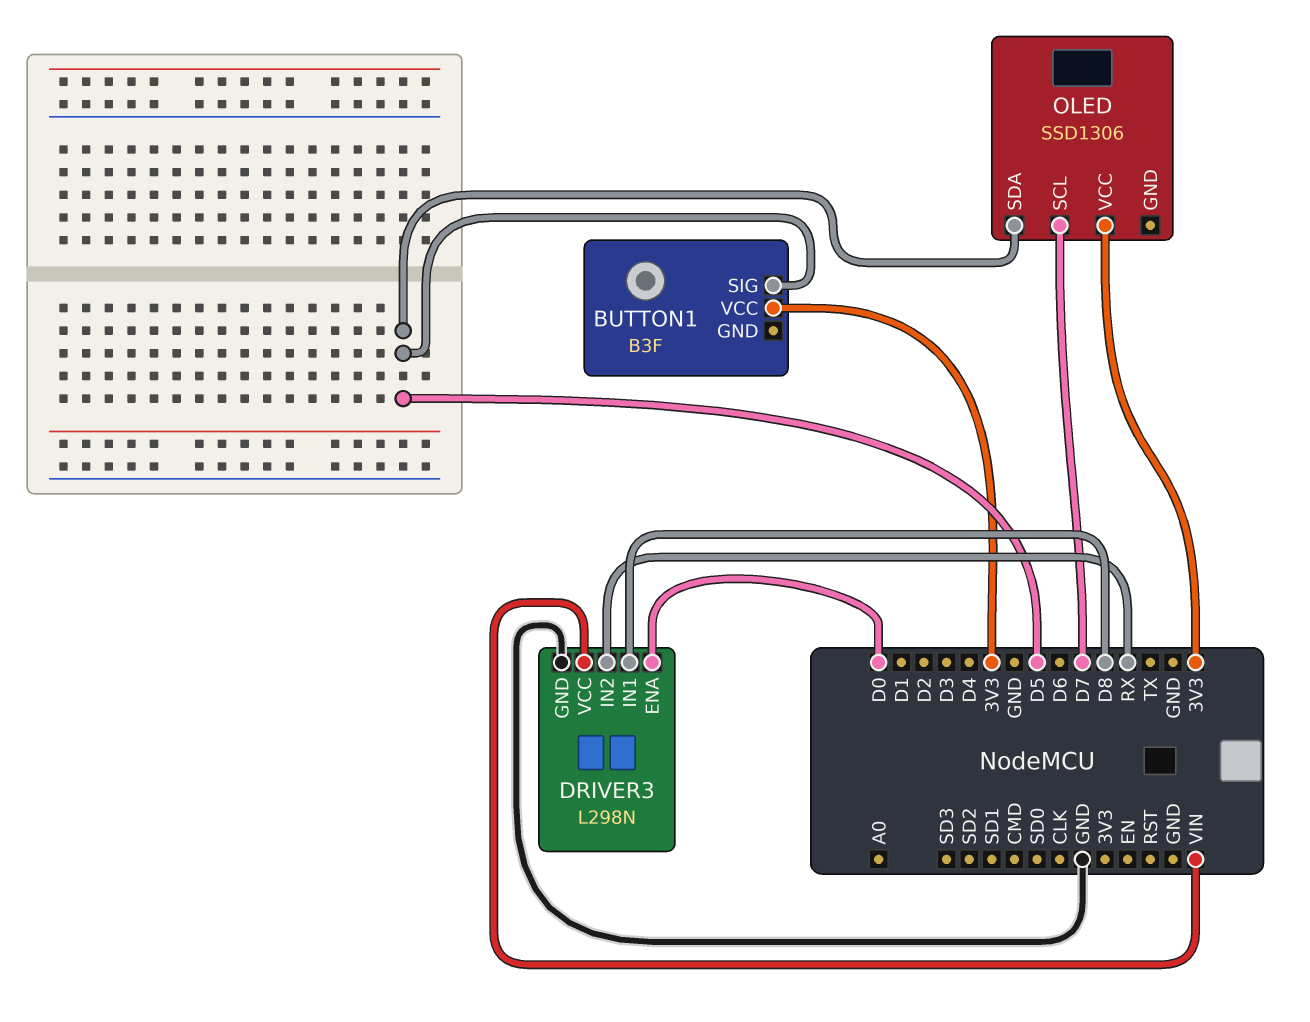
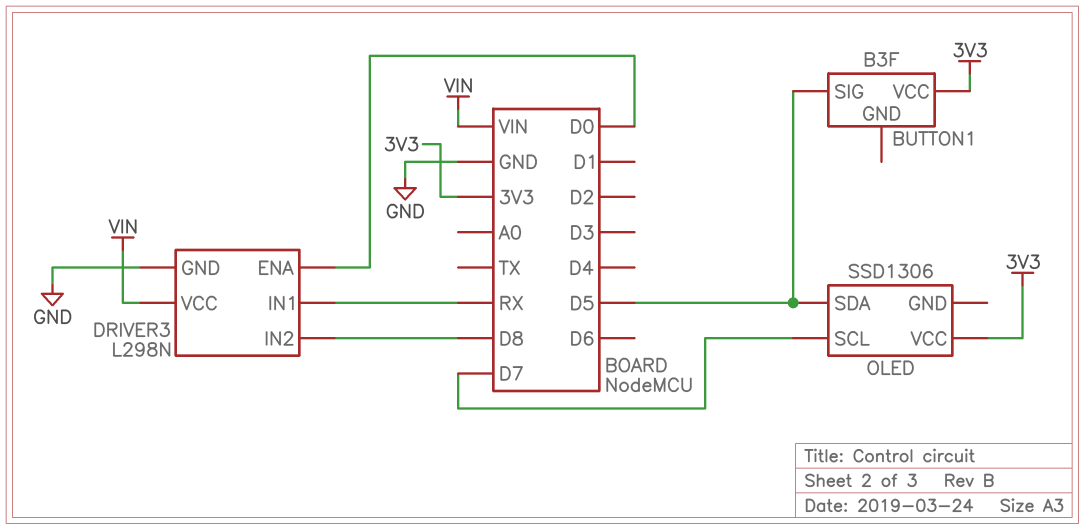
DRIVER3 pin IN1: D8 -> RX
DRIVER3 pin IN2: RX -> D8

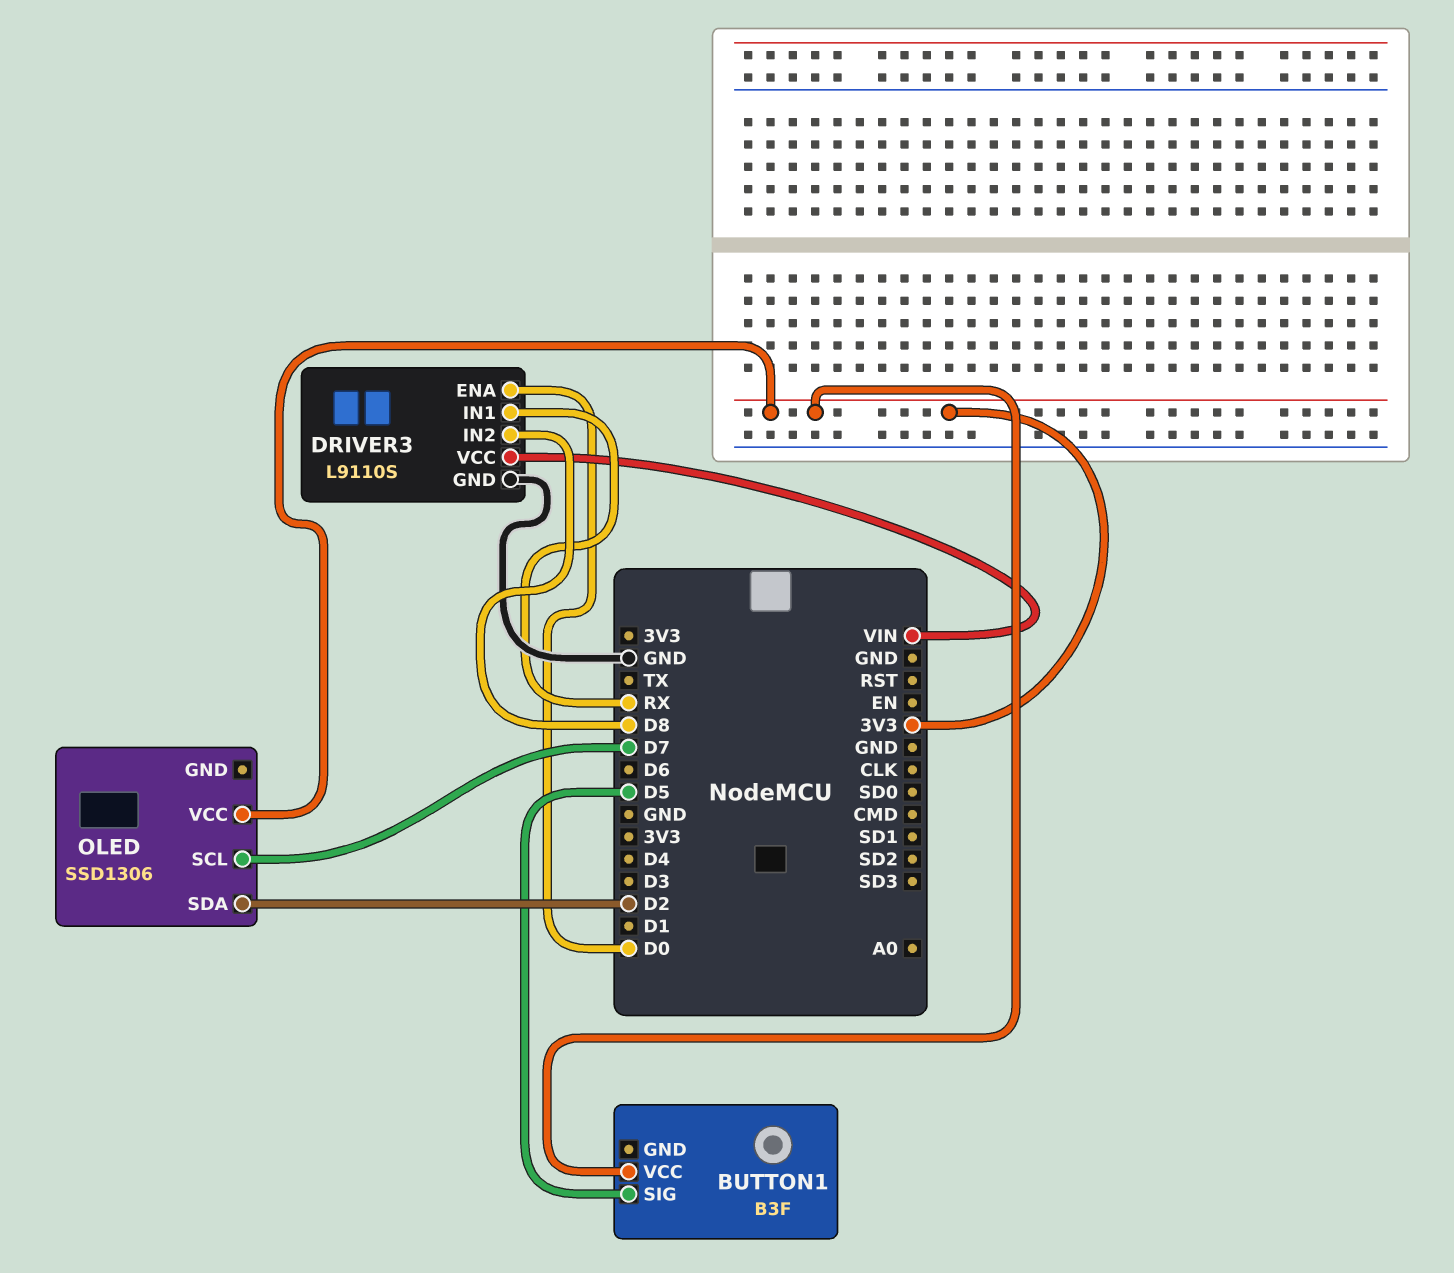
DRIVER3: L298N -> L9110S
OLED pin SDA: D5 -> D2

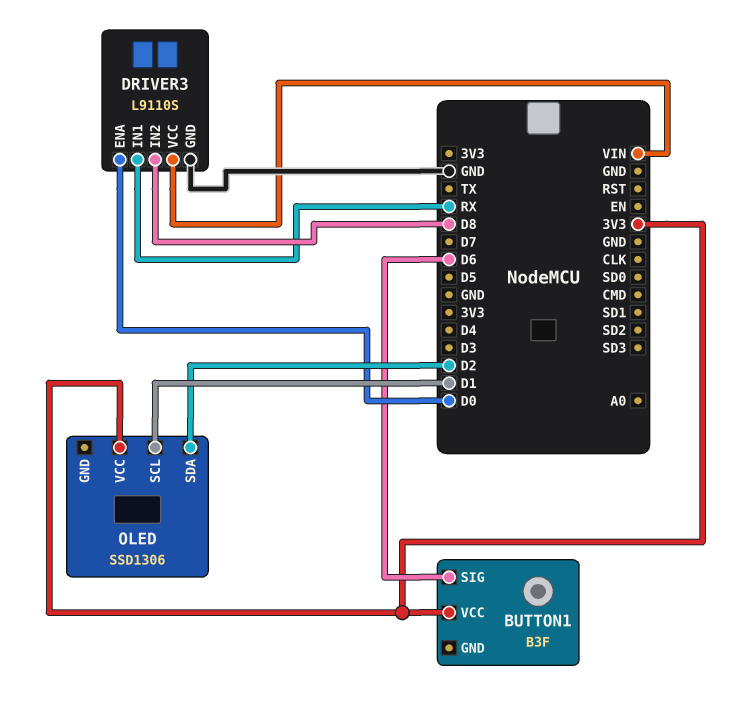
BUTTON1 pin SIG: D5 -> D6
OLED pin SCL: D7 -> D1

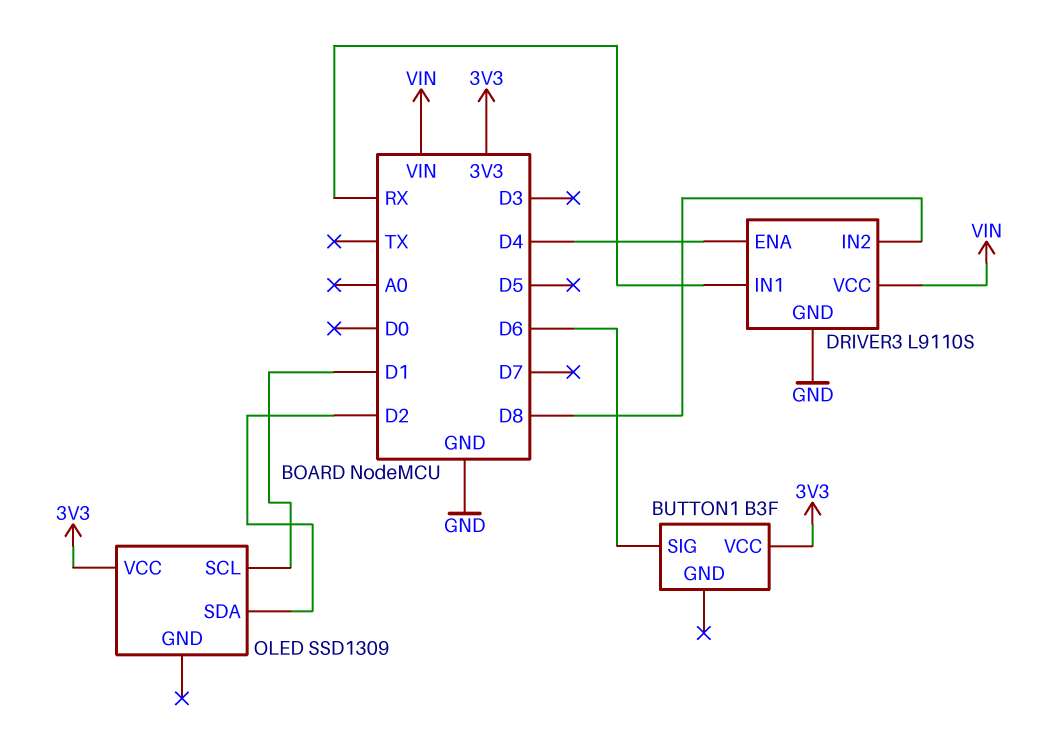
DRIVER3 pin ENA: D0 -> D4
OLED: SSD1306 -> SSD1309

